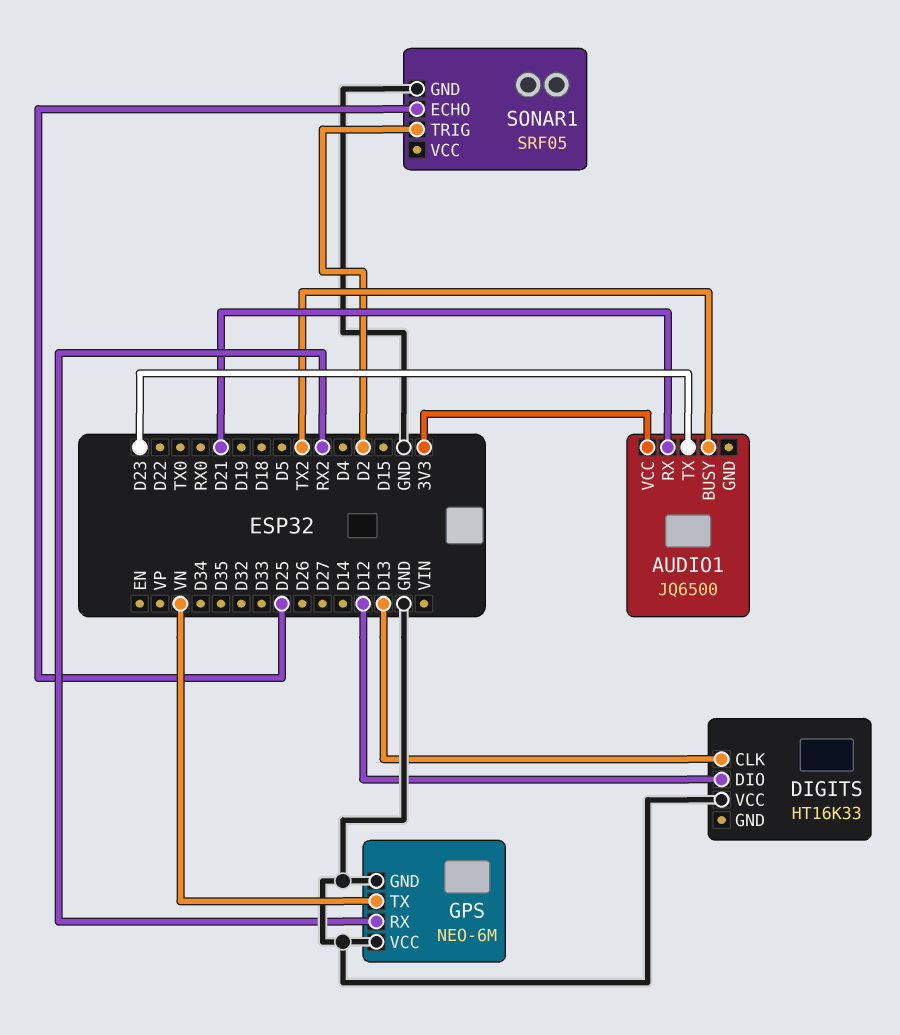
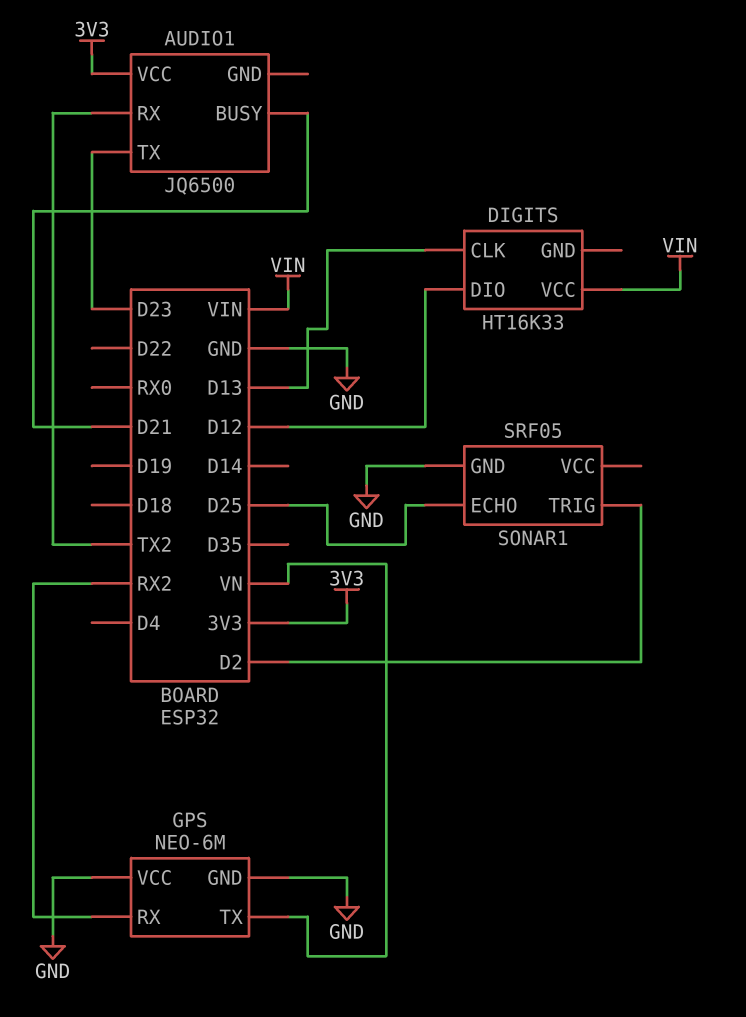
AUDIO1 pin BUSY: TX2 -> D21
AUDIO1 pin RX: D21 -> TX2
DIGITS pin VCC: GND -> VIN

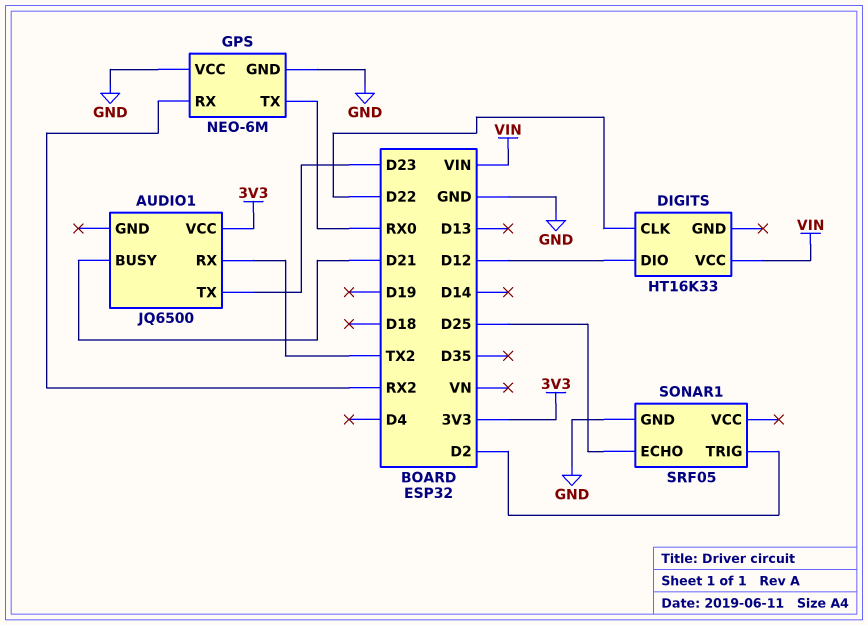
DIGITS pin CLK: D13 -> D22
GPS pin TX: VN -> RX0

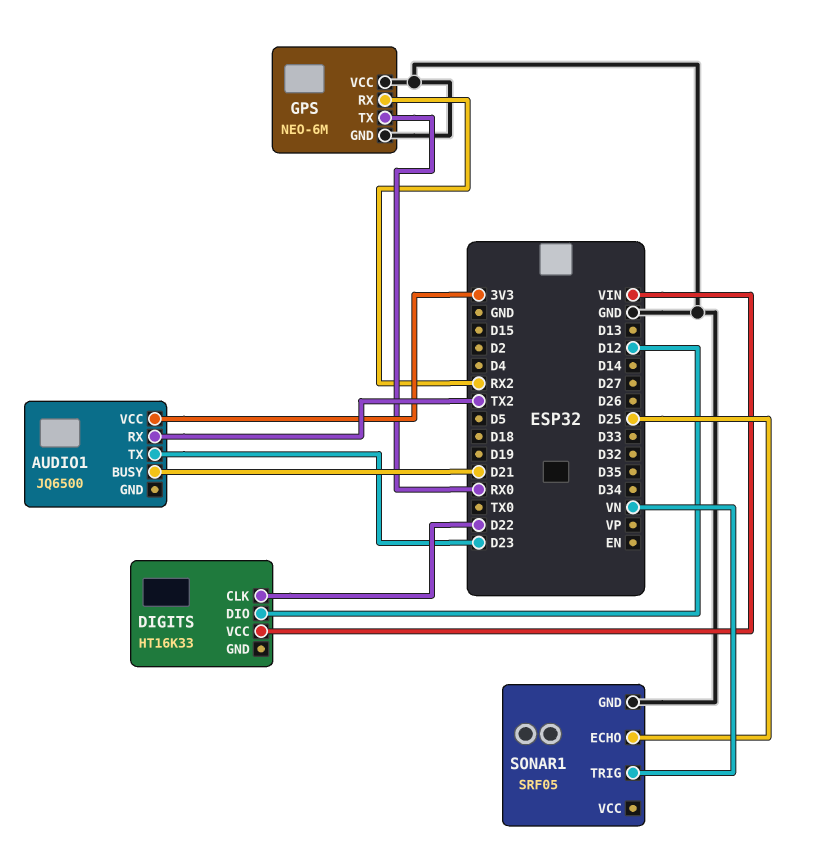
SONAR1 pin TRIG: D2 -> VN

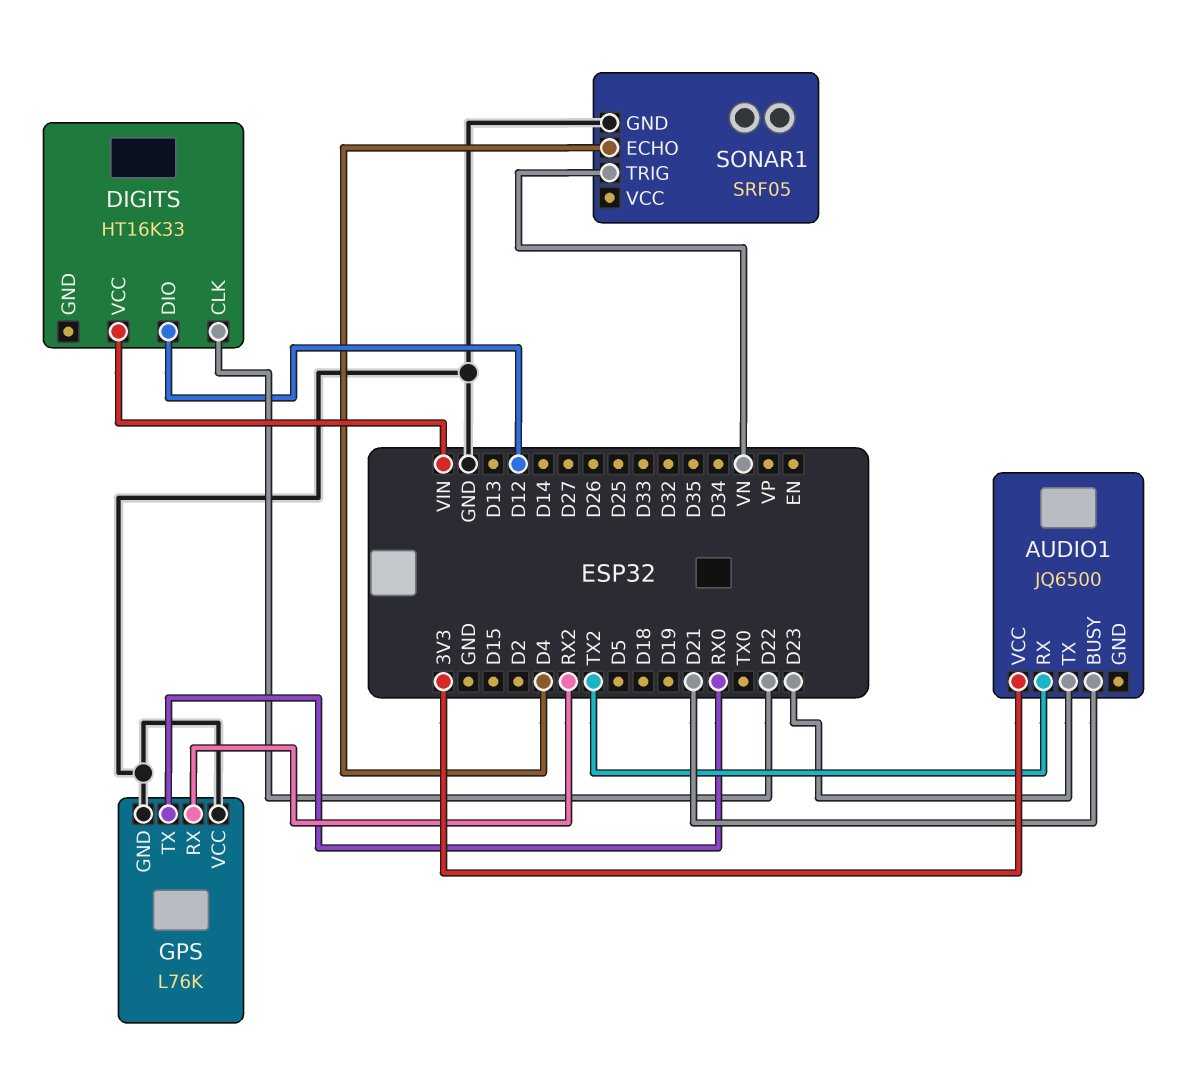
GPS: NEO-6M -> L76K
SONAR1 pin ECHO: D25 -> D4

